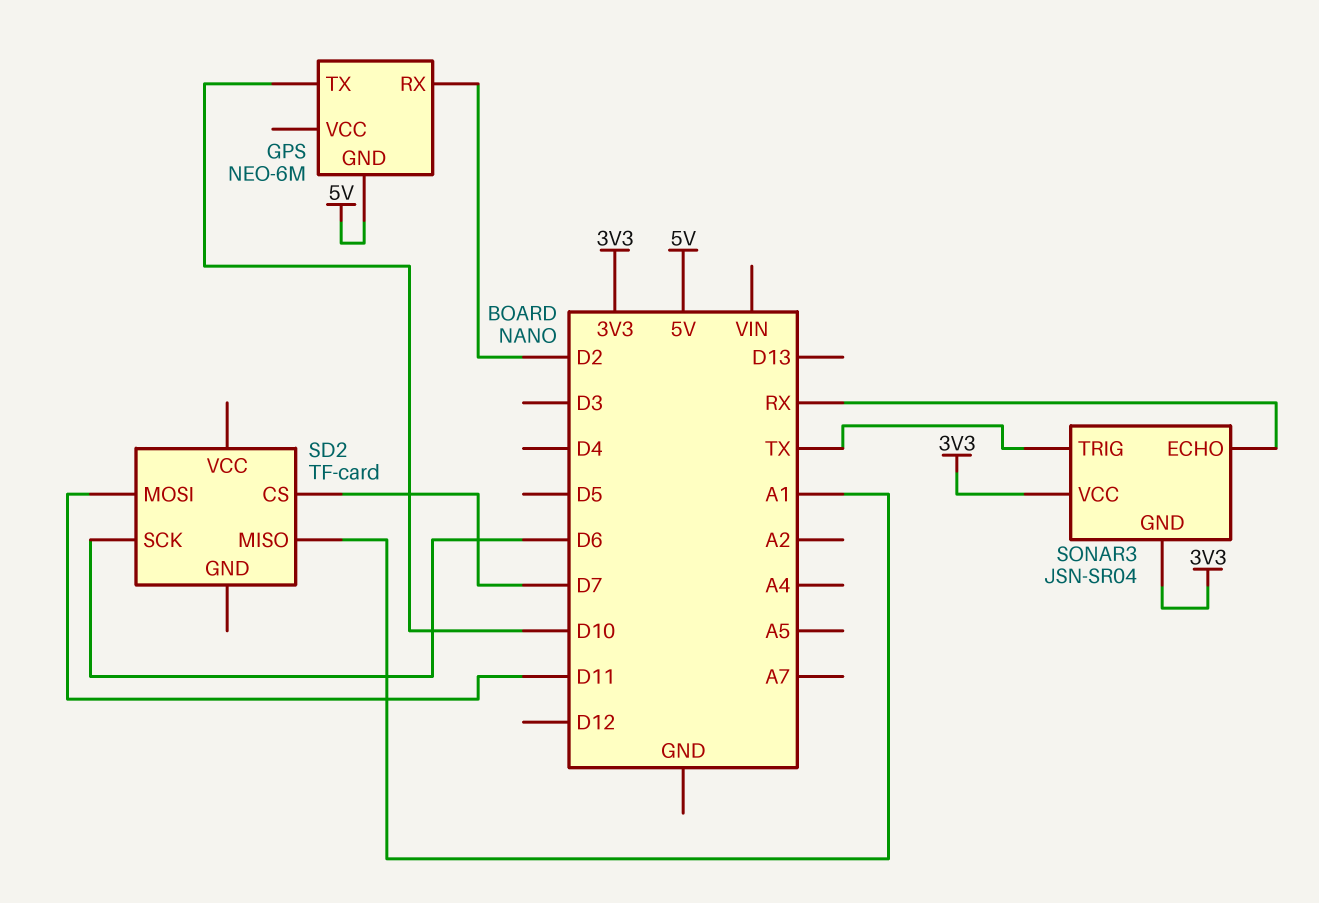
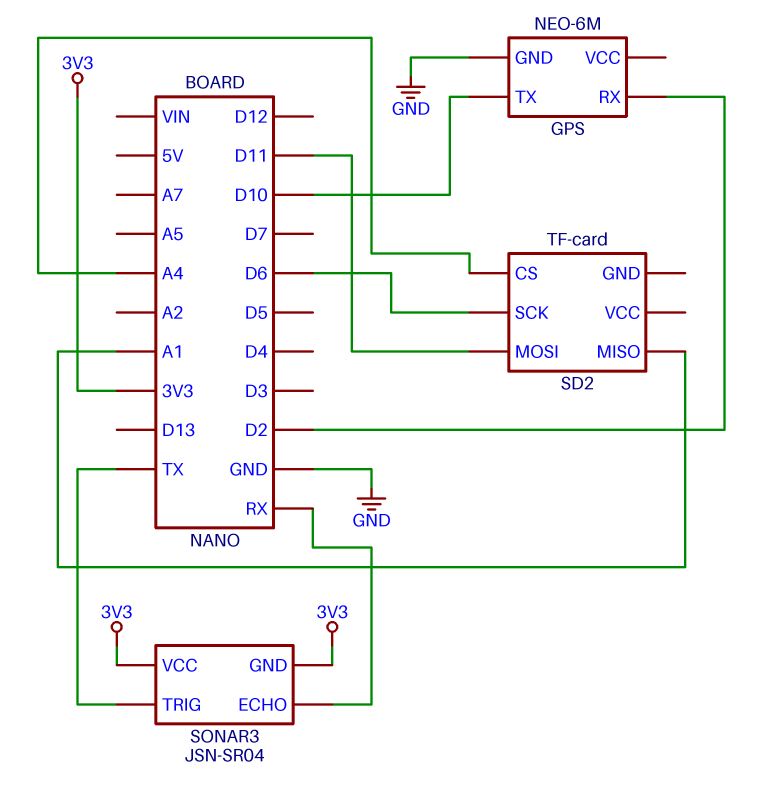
GPS pin GND: 5V -> GND
SD2 pin CS: D7 -> A4

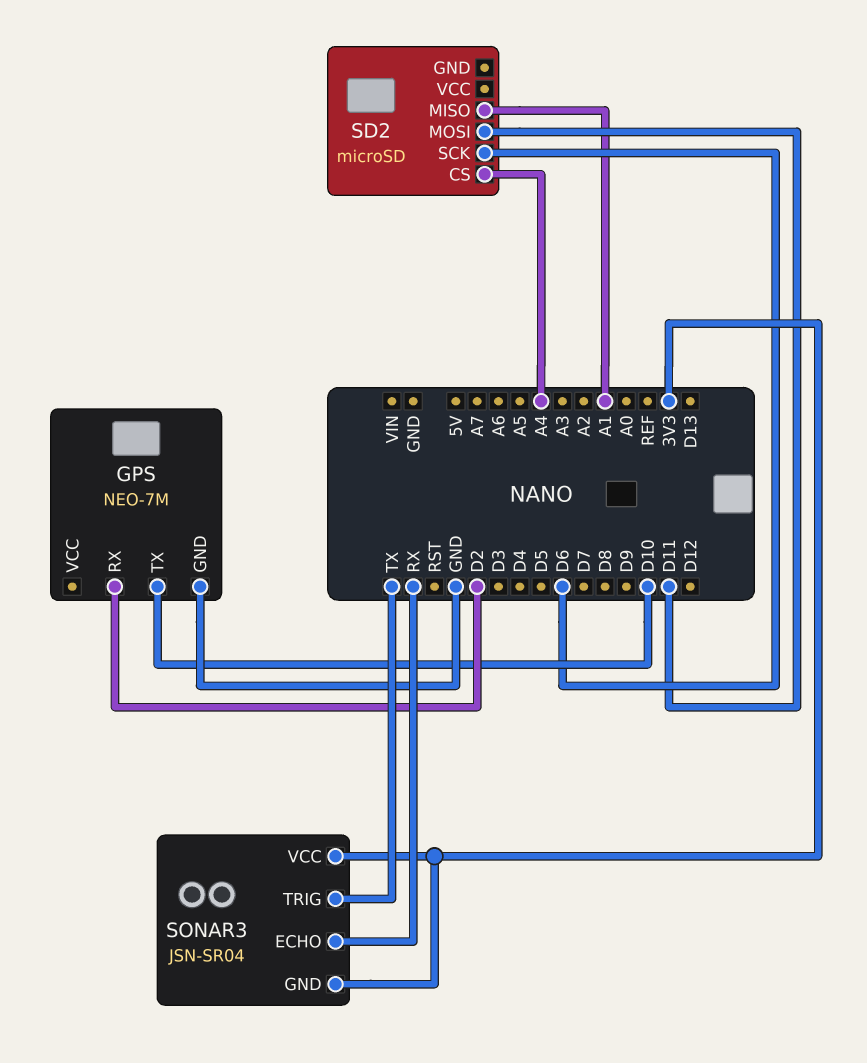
GPS: NEO-6M -> NEO-7M
SD2: TF-card -> microSD

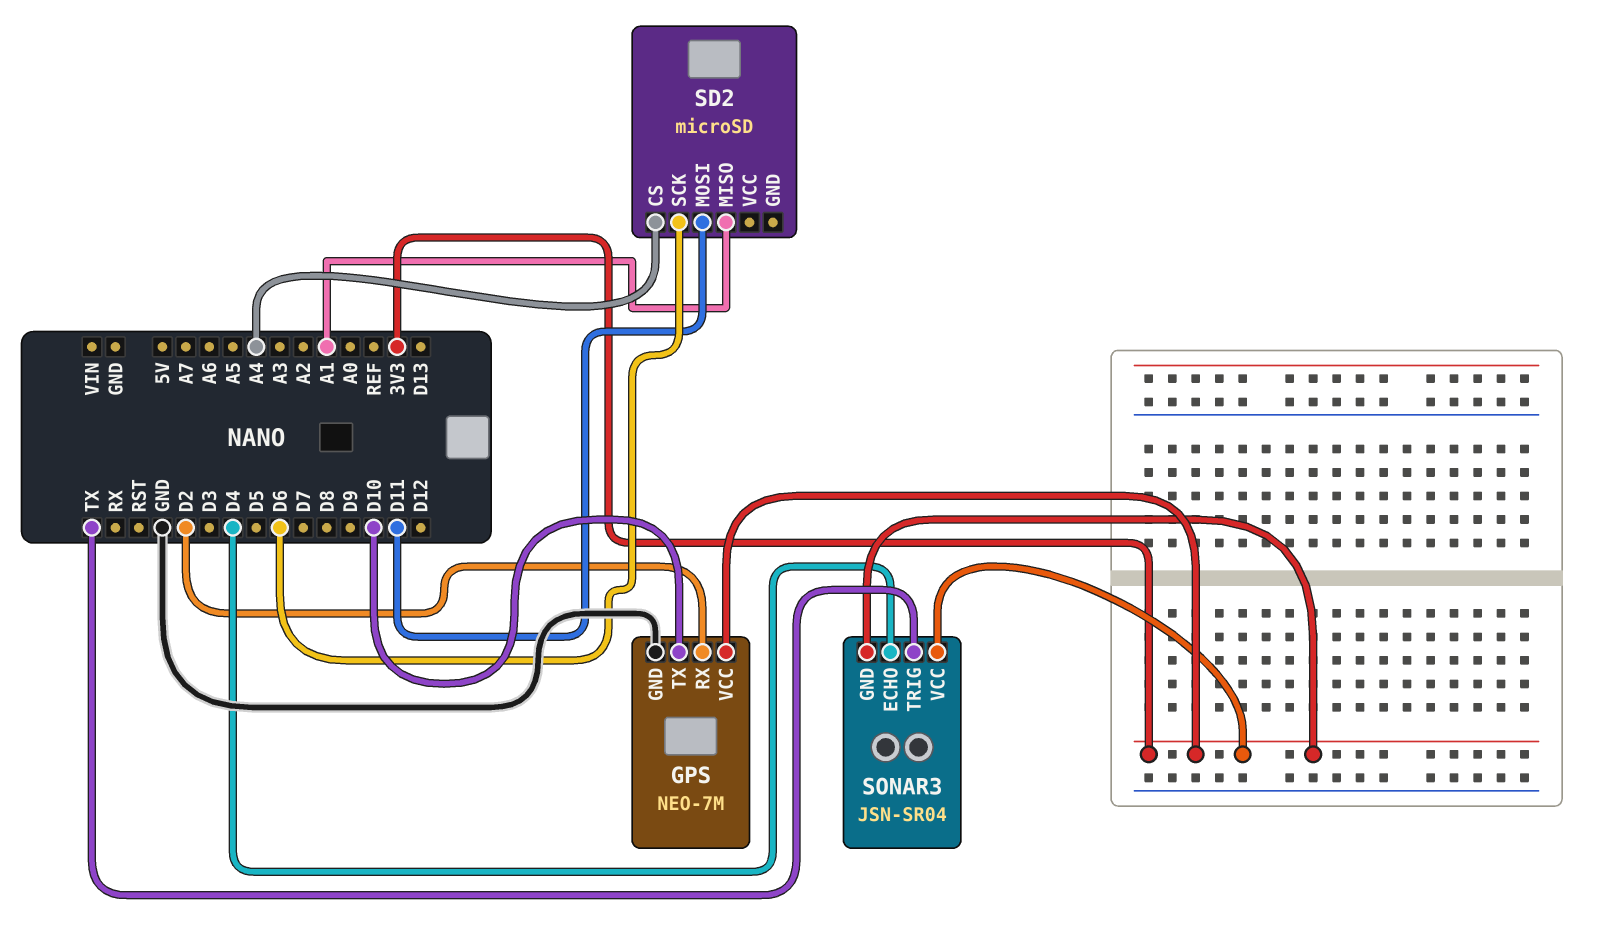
GPS pin VCC: none -> 3V3
SONAR3 pin ECHO: RX -> D4

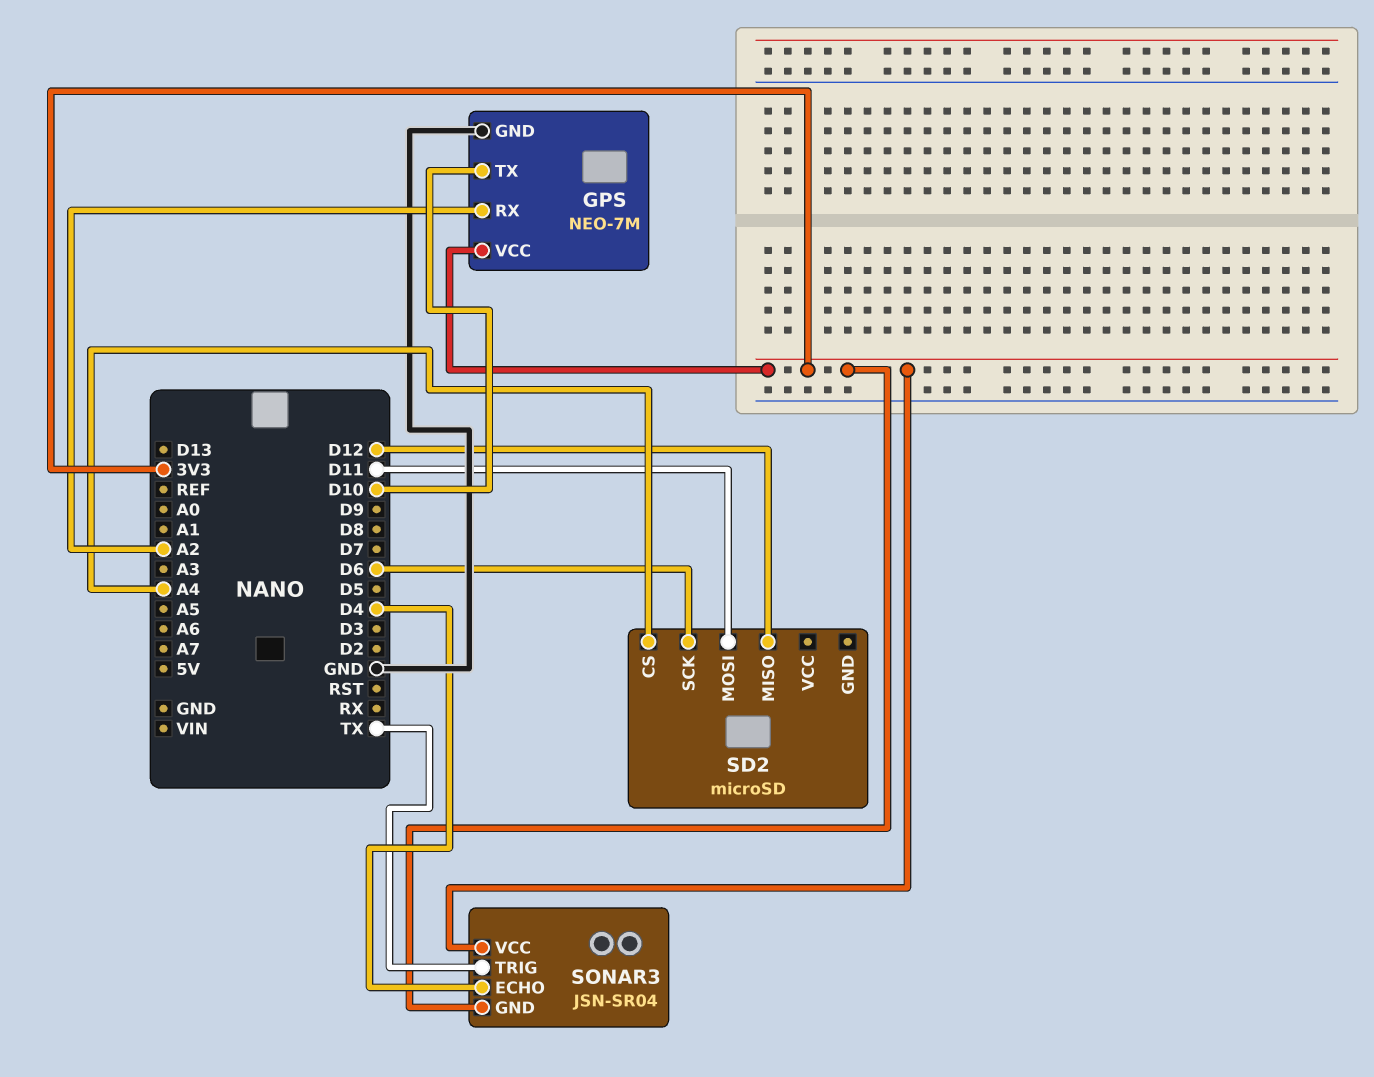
GPS pin RX: D2 -> A2
SD2 pin MISO: A1 -> D12

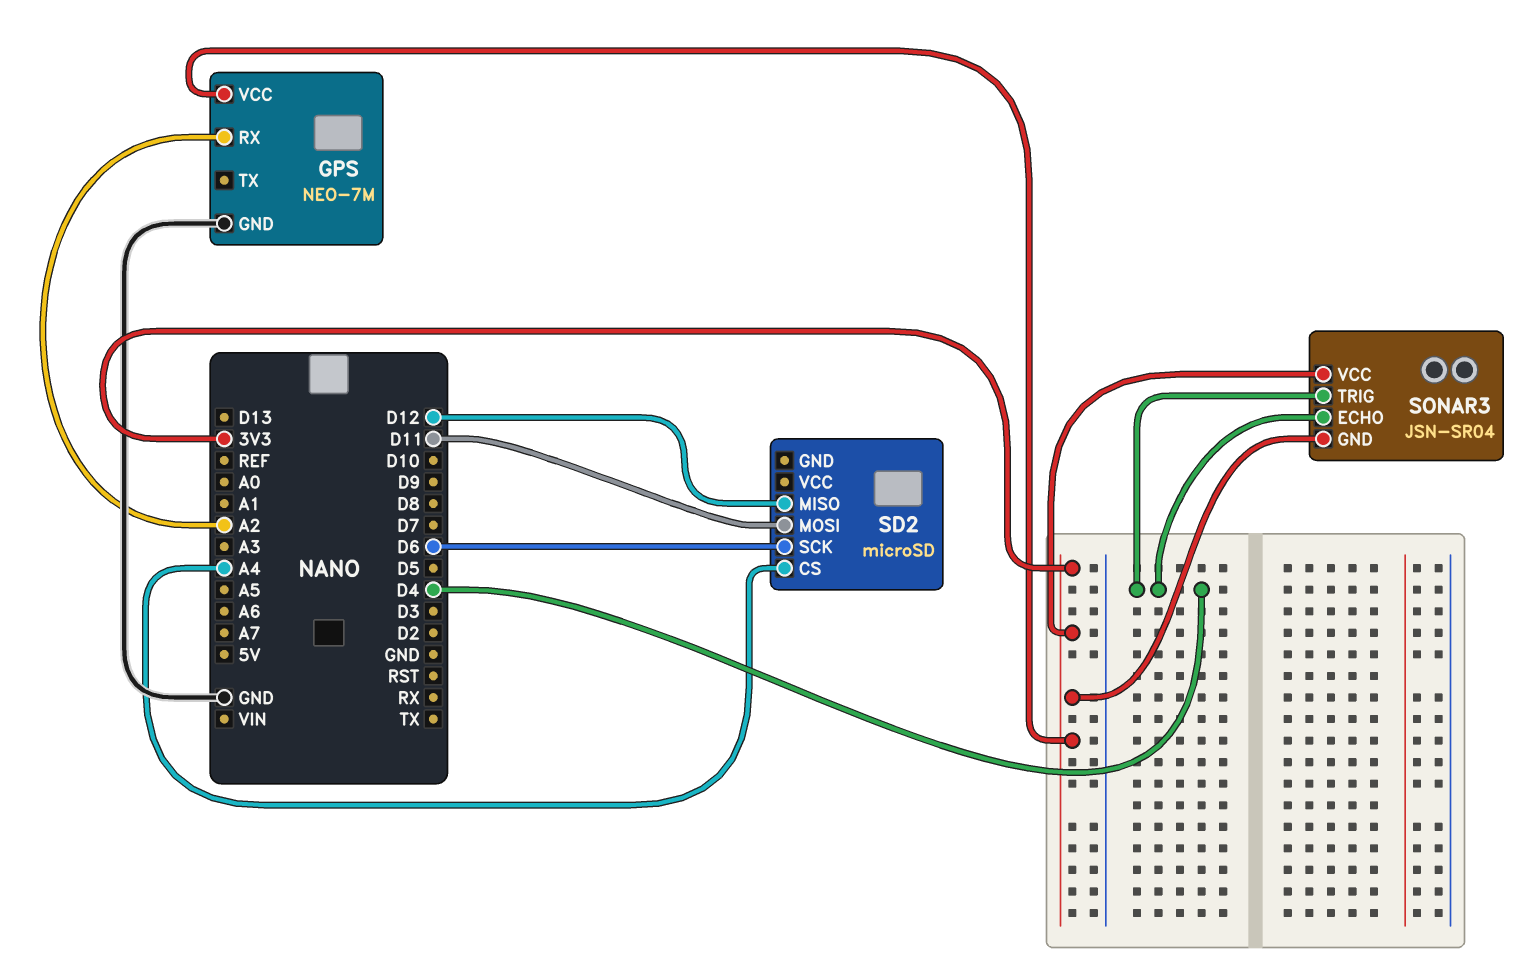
GPS pin TX: D10 -> none
SONAR3 pin TRIG: TX -> D4

